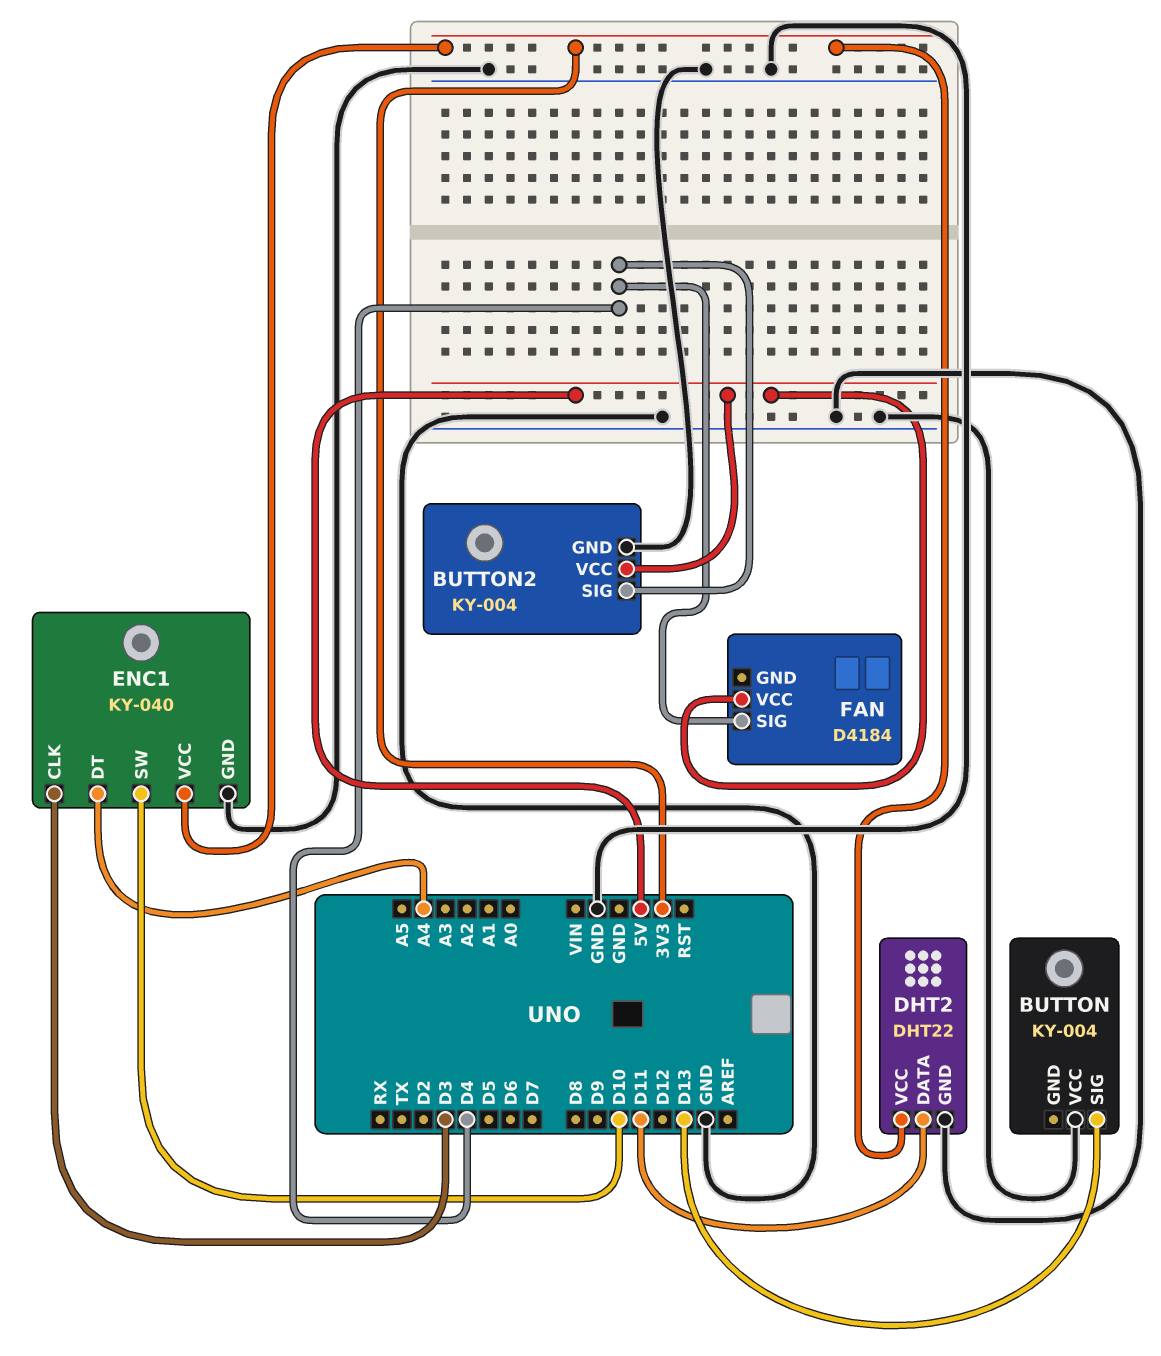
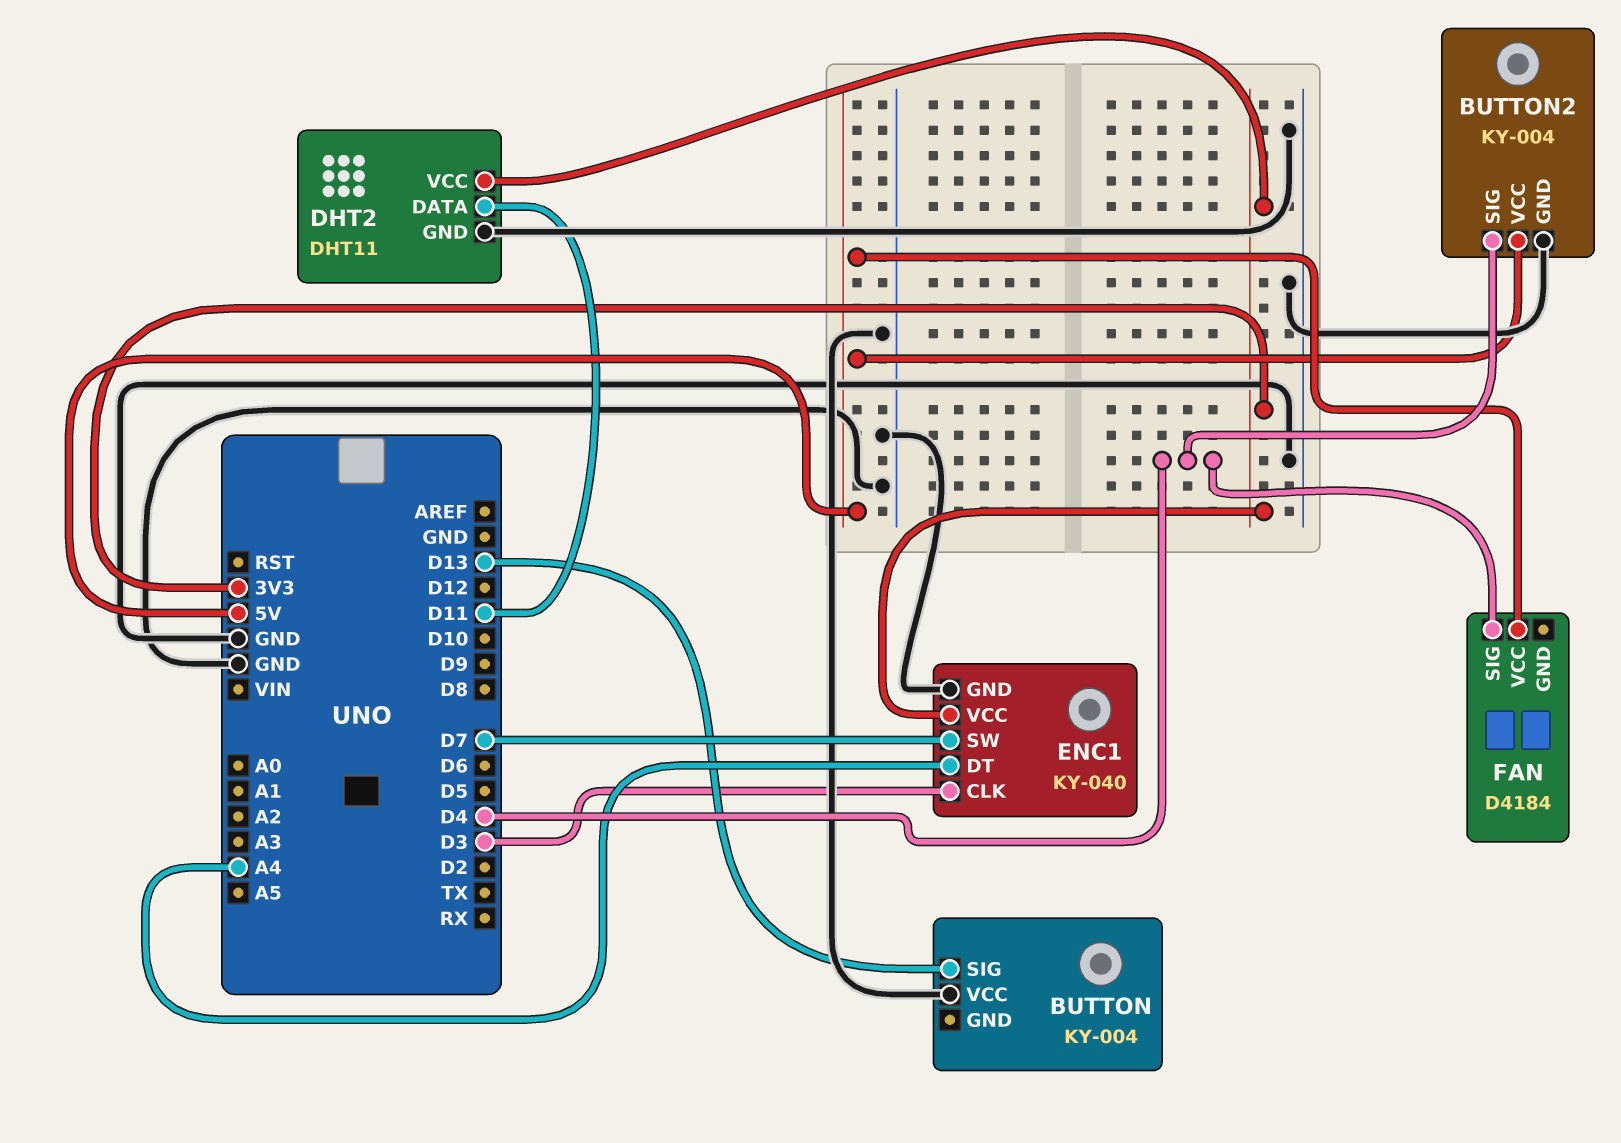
DHT2: DHT22 -> DHT11
ENC1 pin SW: D10 -> D7

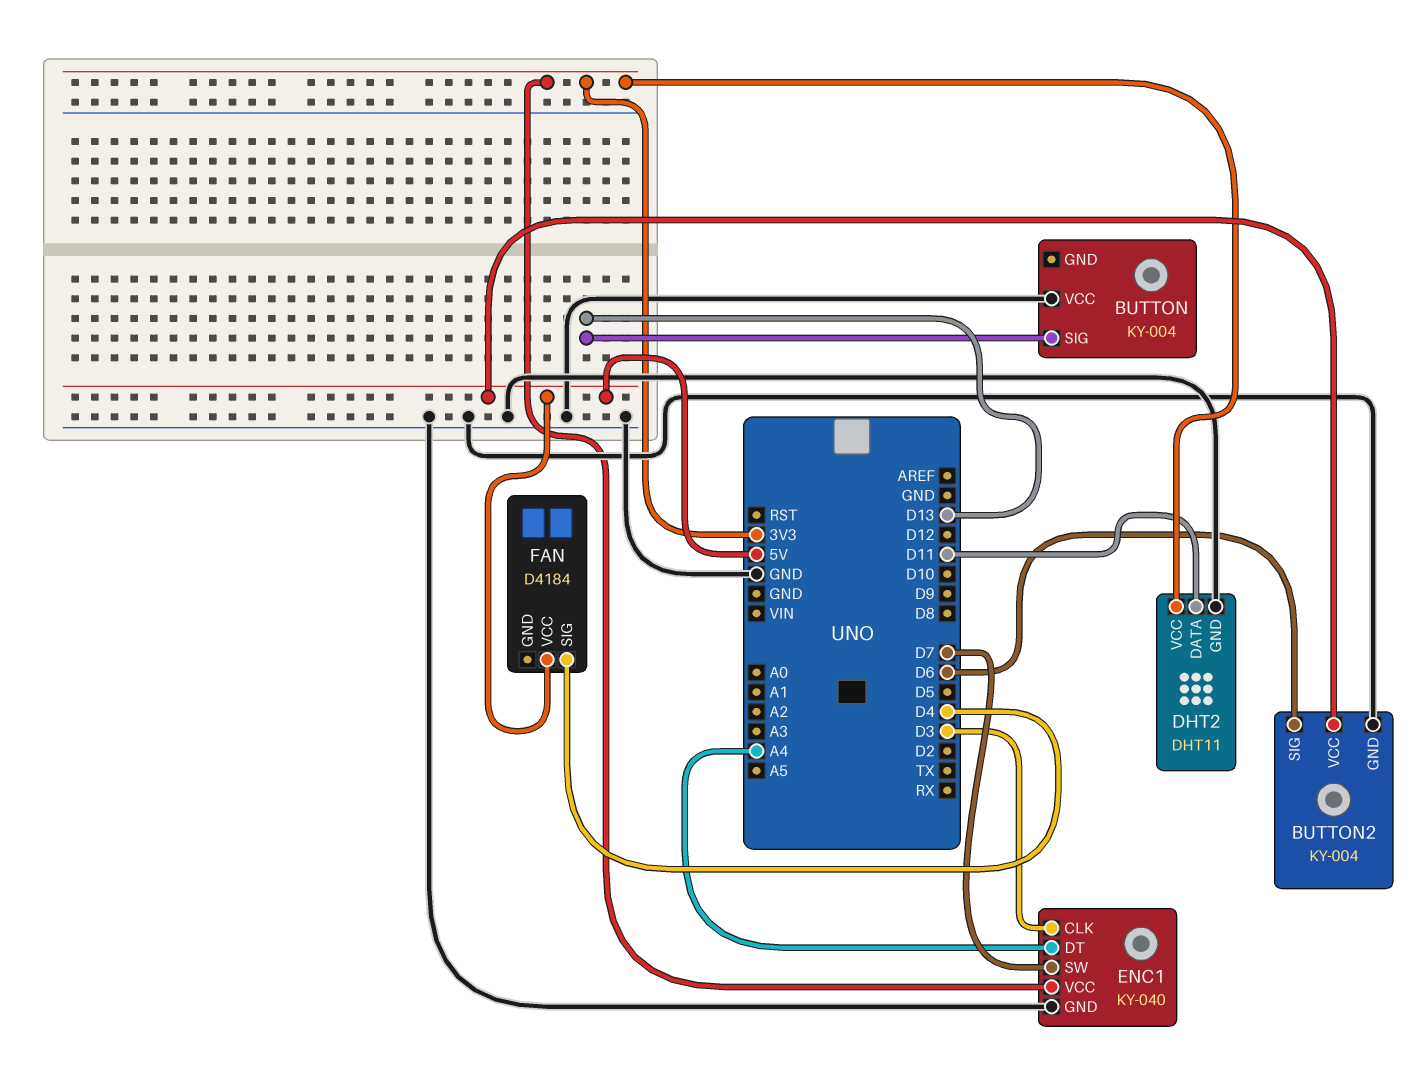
BUTTON2 pin SIG: D4 -> D6

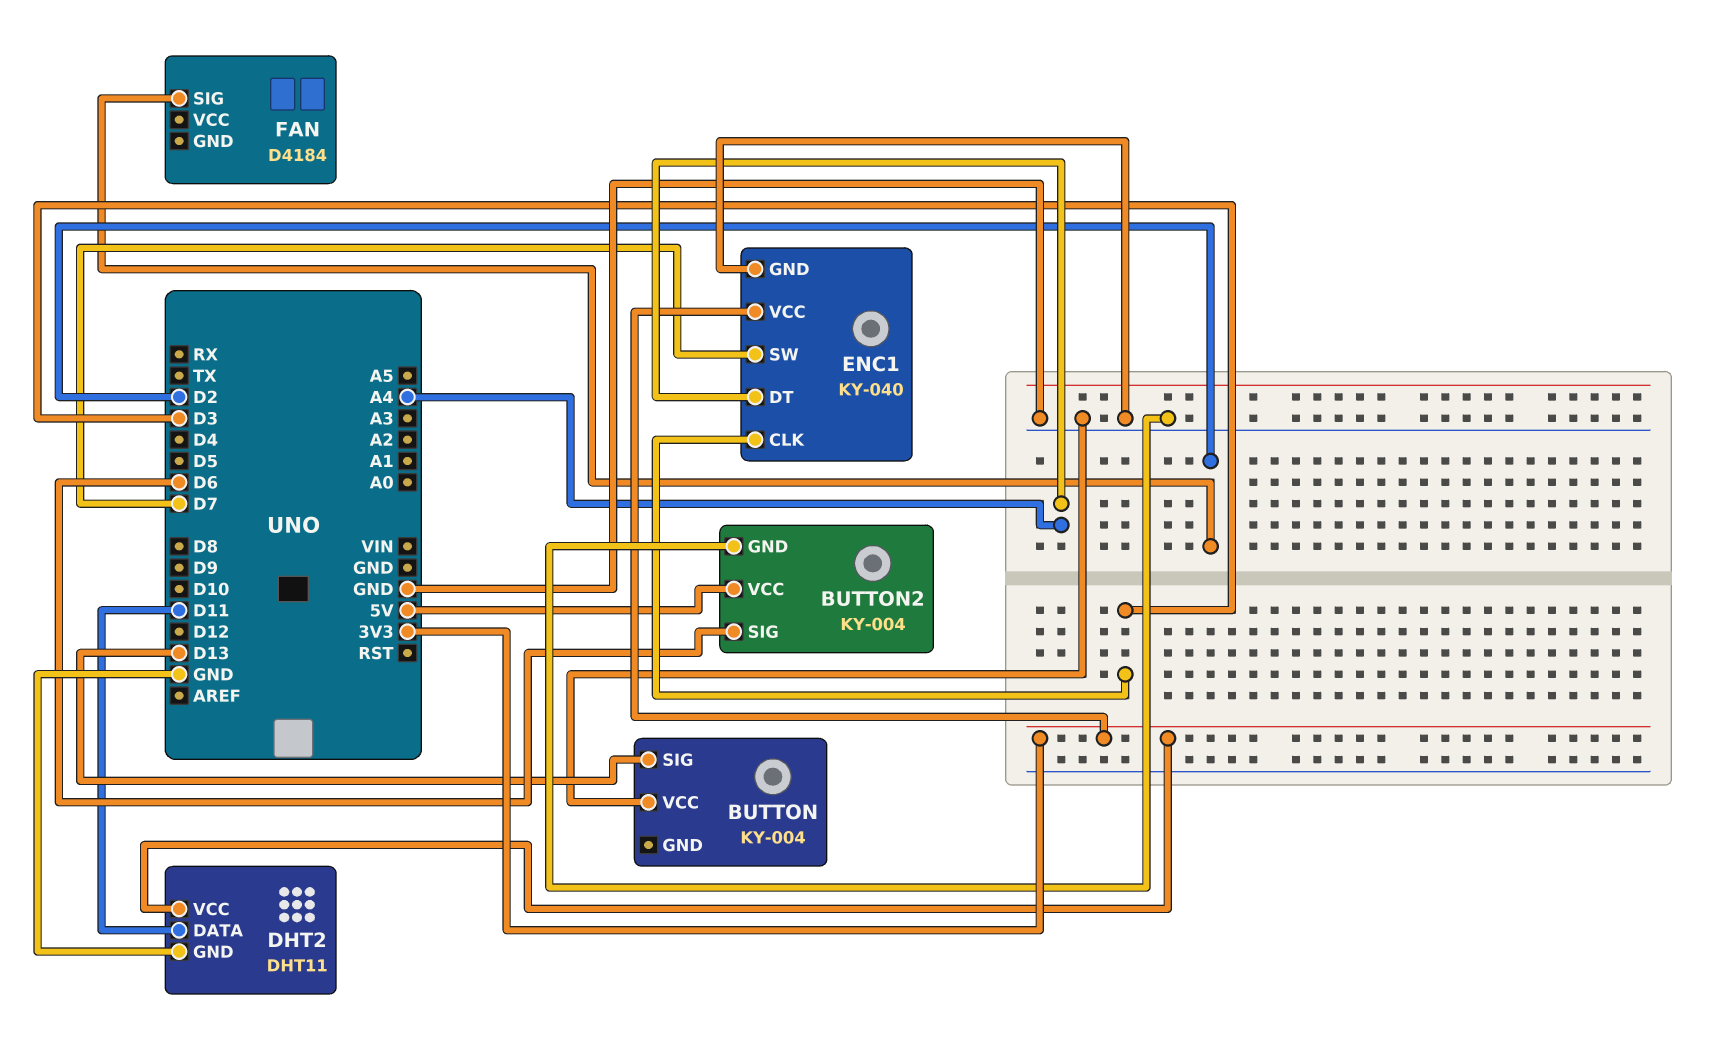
FAN pin SIG: D4 -> D2
FAN pin VCC: 5V -> none

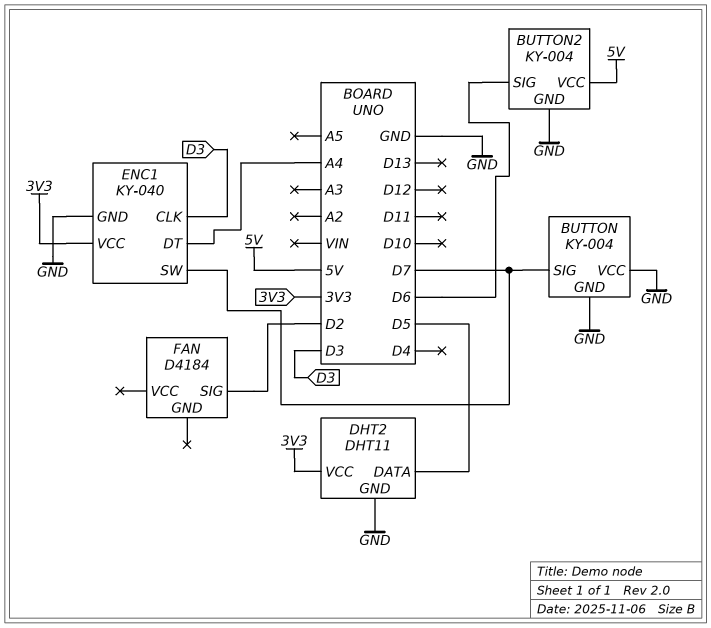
BUTTON pin GND: none -> GND
BUTTON pin SIG: D13 -> D7
DHT2 pin DATA: D11 -> D5

